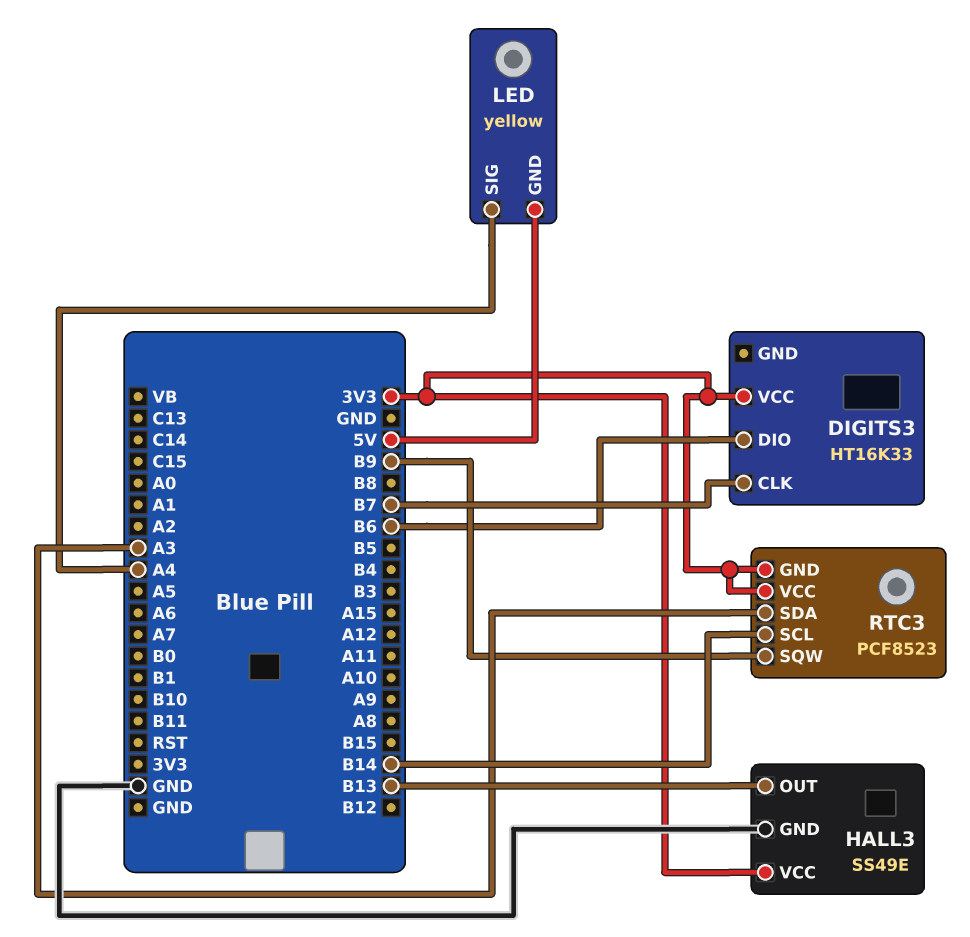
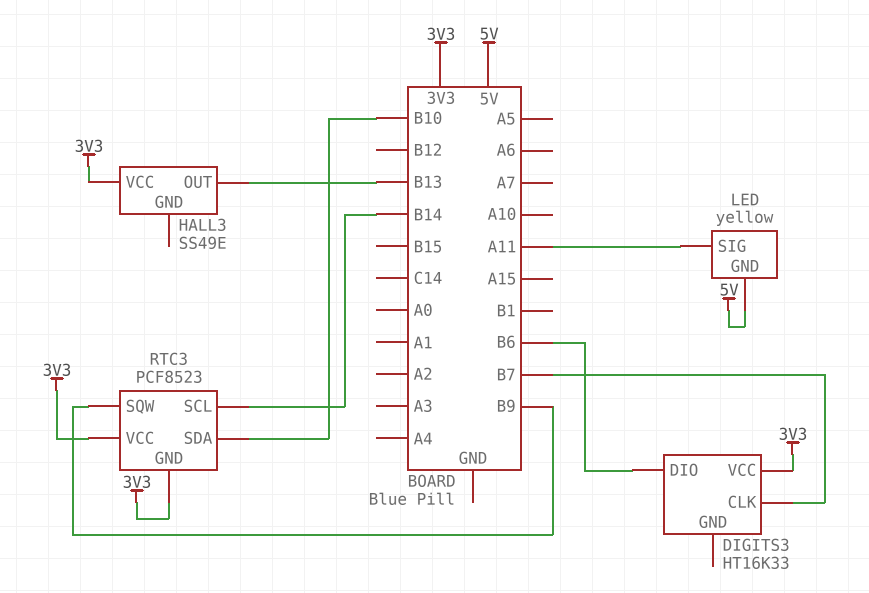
HALL3 pin GND: GND -> none
LED pin SIG: A4 -> A11
RTC3 pin SDA: A3 -> B10

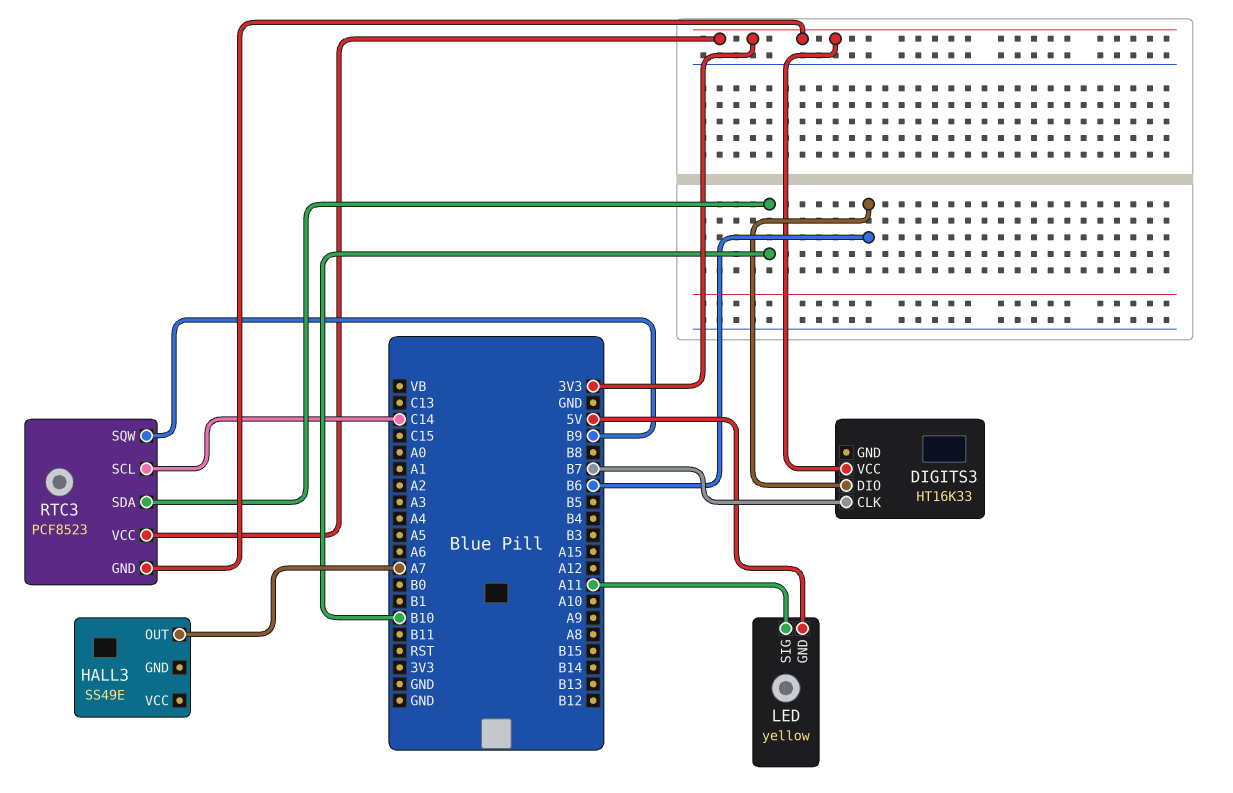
HALL3 pin OUT: B13 -> A7
HALL3 pin VCC: 3V3 -> none
RTC3 pin SCL: B14 -> C14

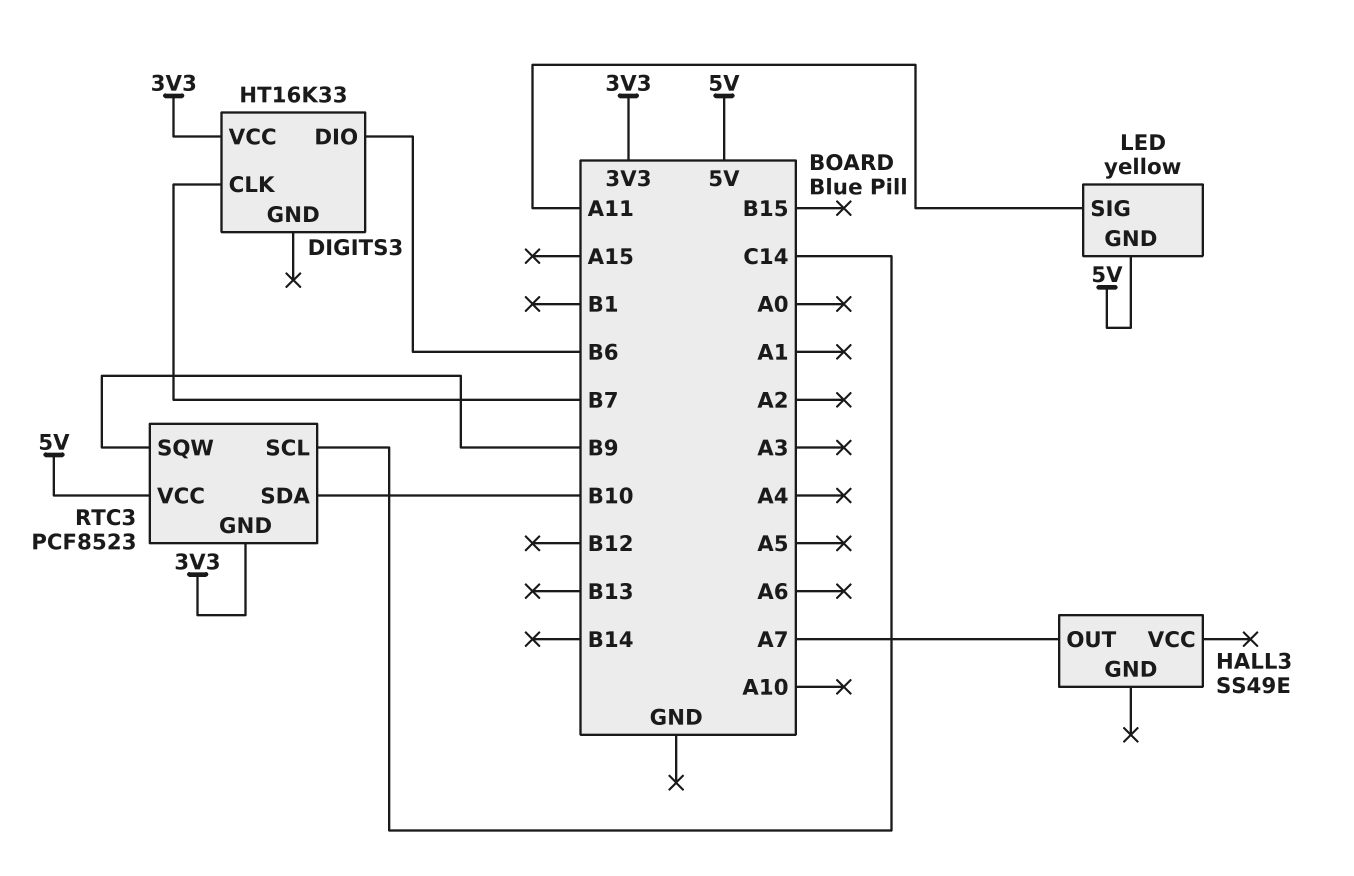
RTC3 pin VCC: 3V3 -> 5V

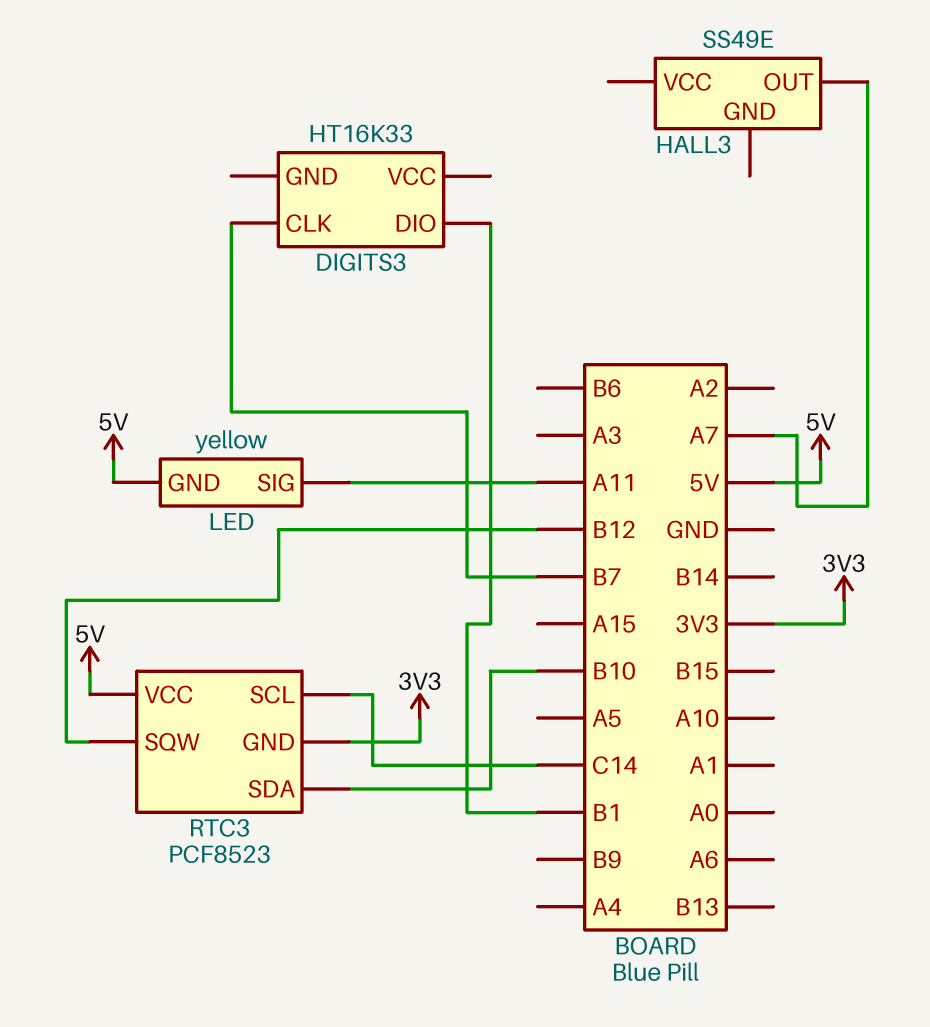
DIGITS3 pin DIO: B6 -> B1
DIGITS3 pin VCC: 3V3 -> none
RTC3 pin SQW: B9 -> B12

